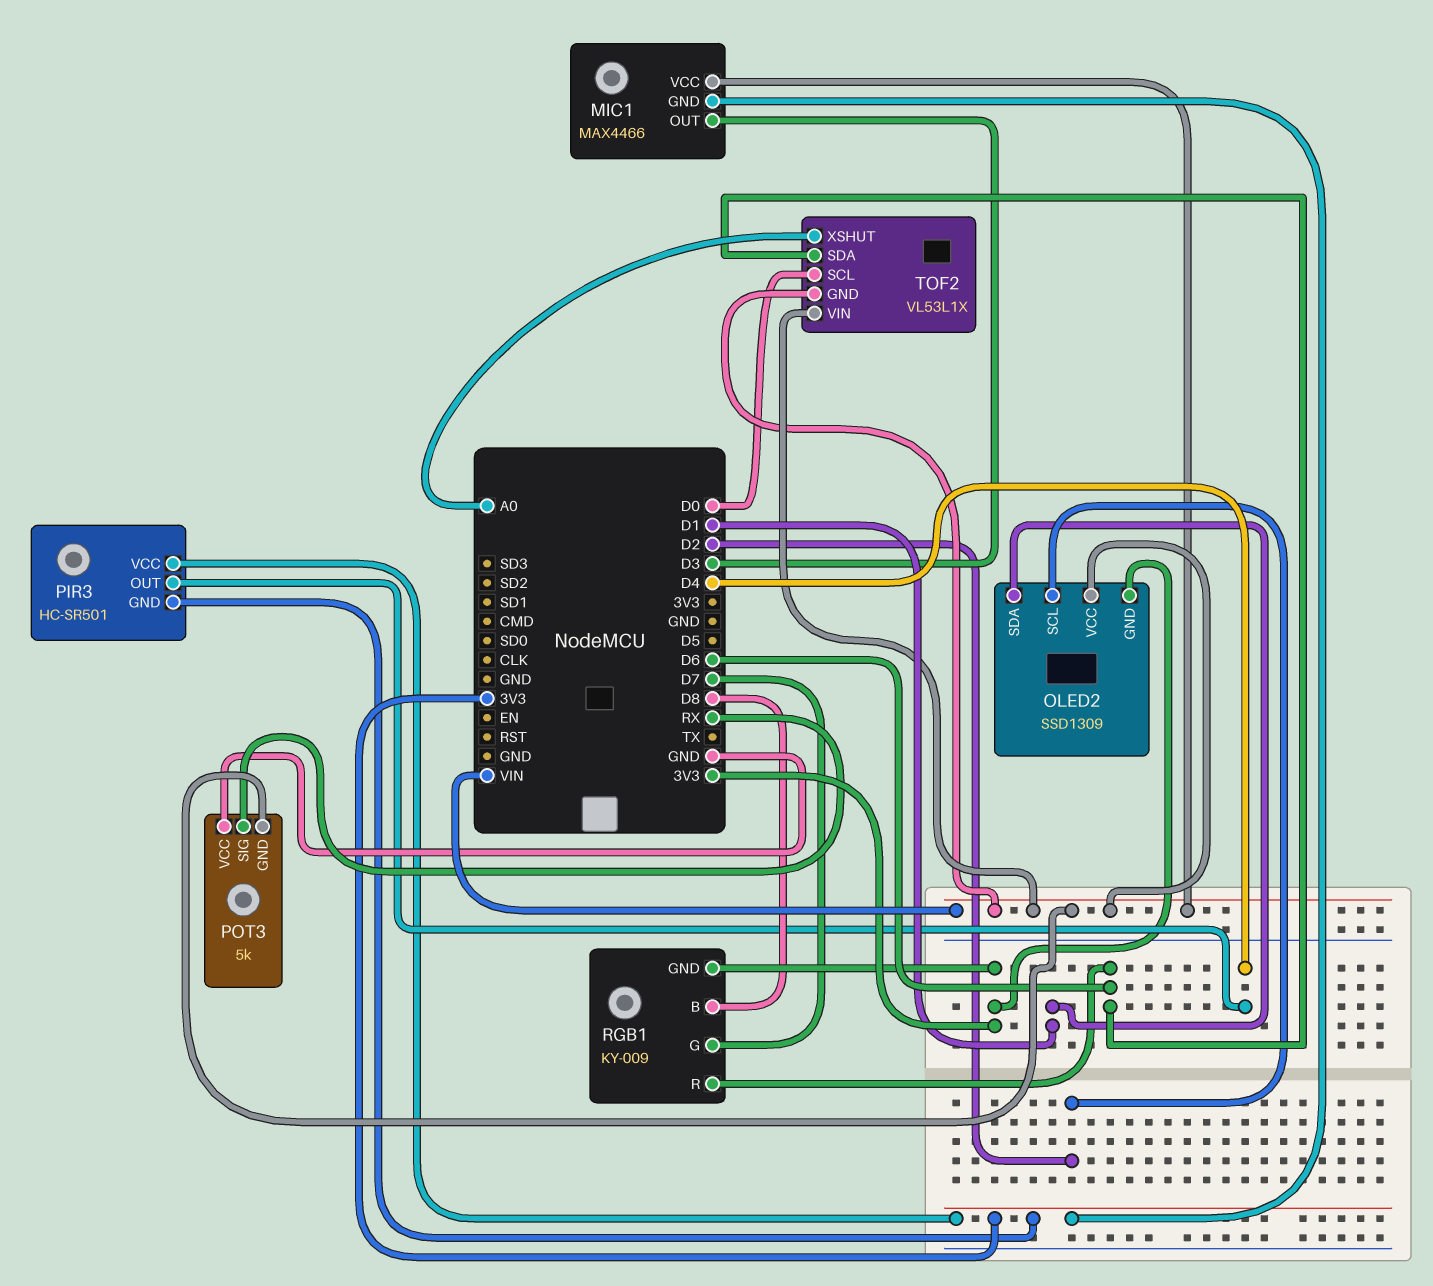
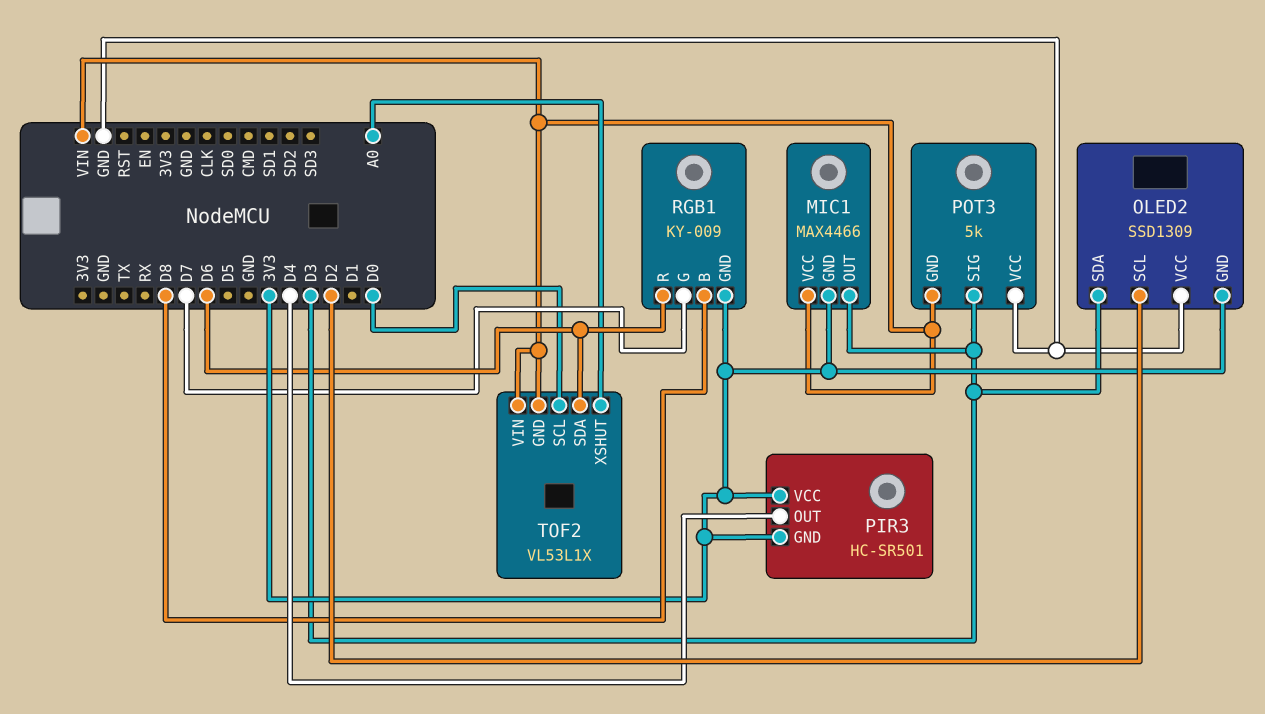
OLED2 pin SDA: D1 -> D3
OLED2 pin VCC: VIN -> GND
POT3 pin SIG: RX -> D3

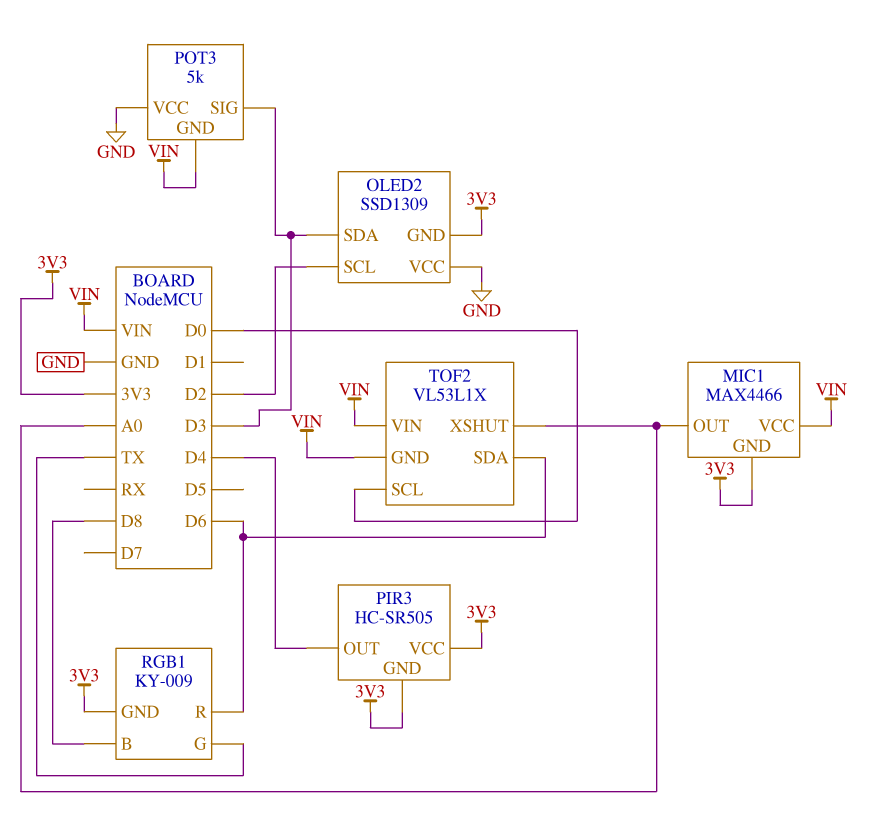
MIC1 pin OUT: D3 -> A0
PIR3: HC-SR501 -> HC-SR505
RGB1 pin G: D7 -> TX

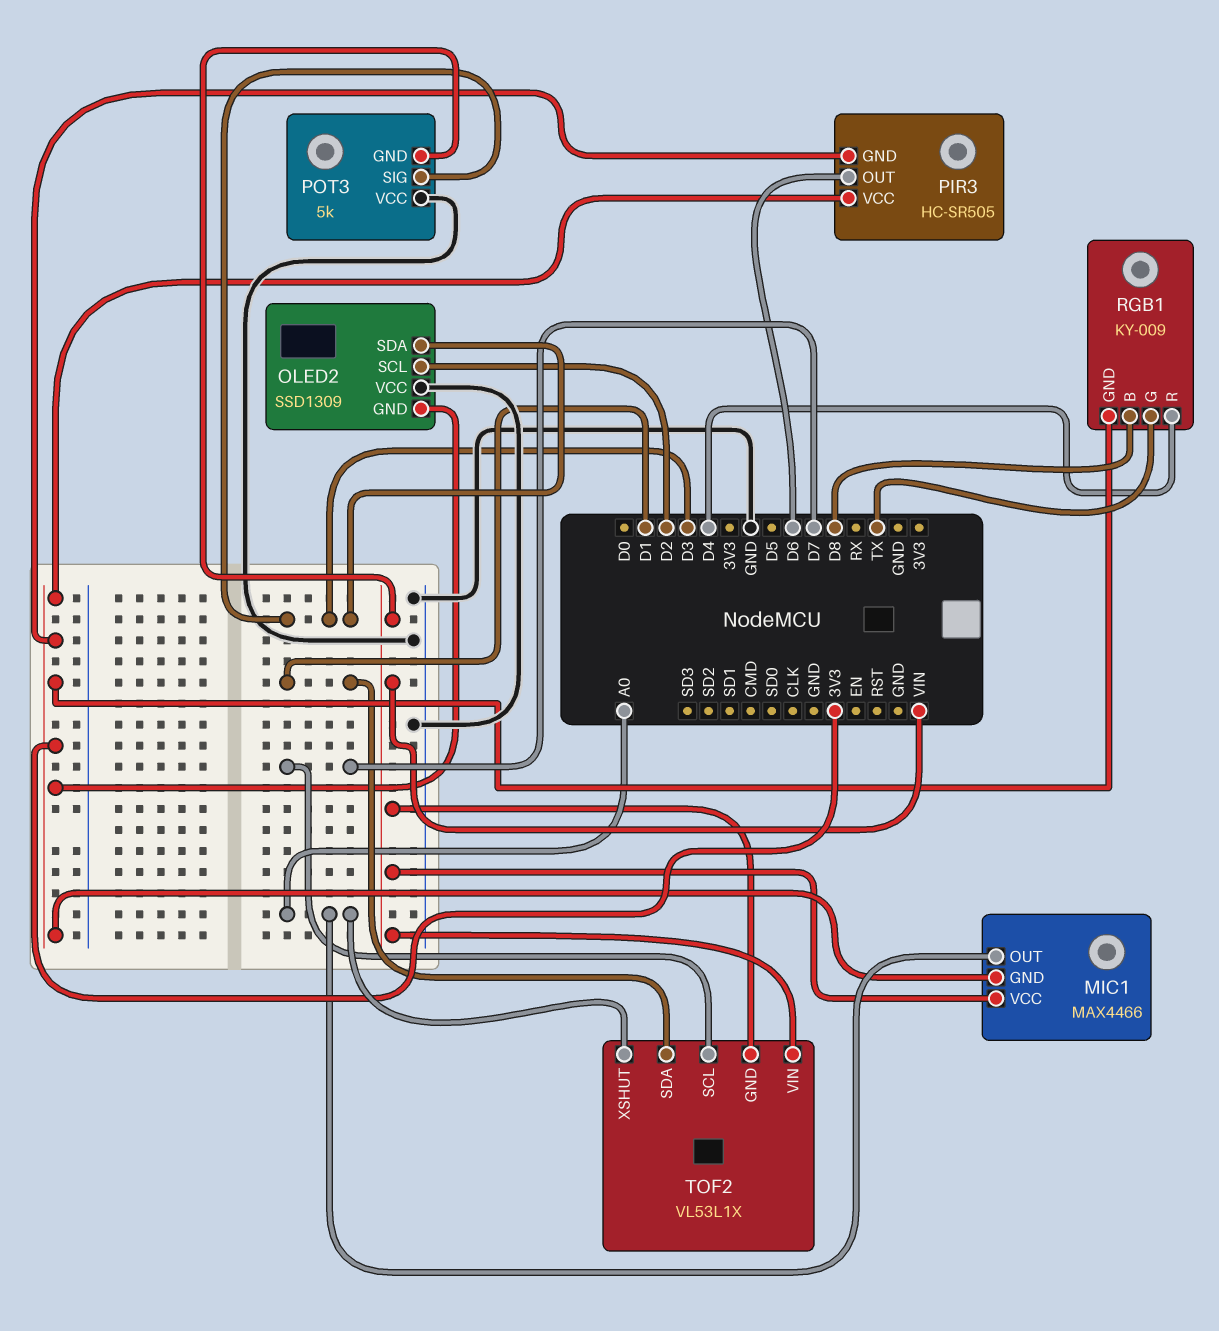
PIR3 pin OUT: D4 -> D6
RGB1 pin R: D6 -> D4
TOF2 pin SCL: D0 -> D7
TOF2 pin SDA: D6 -> D1

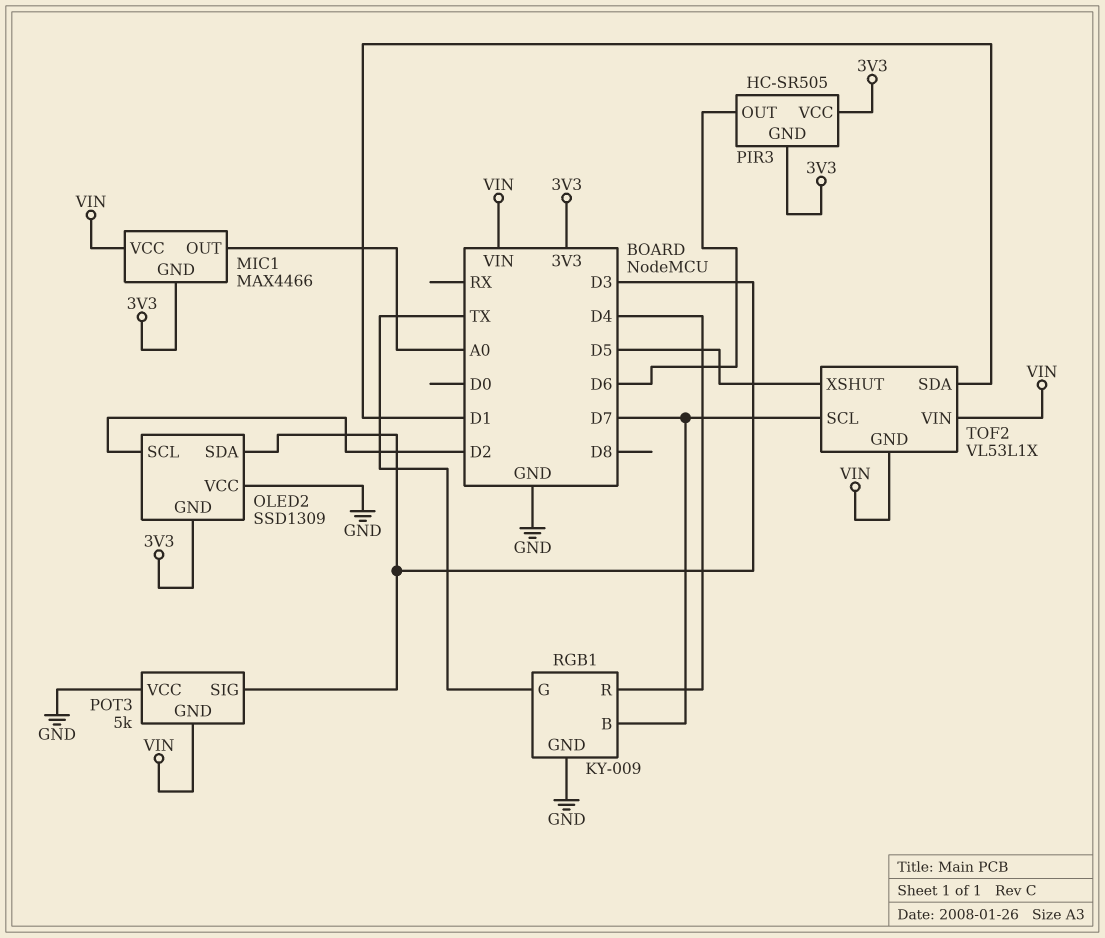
RGB1 pin B: D8 -> D7
RGB1 pin GND: 3V3 -> GND
TOF2 pin XSHUT: A0 -> D5

